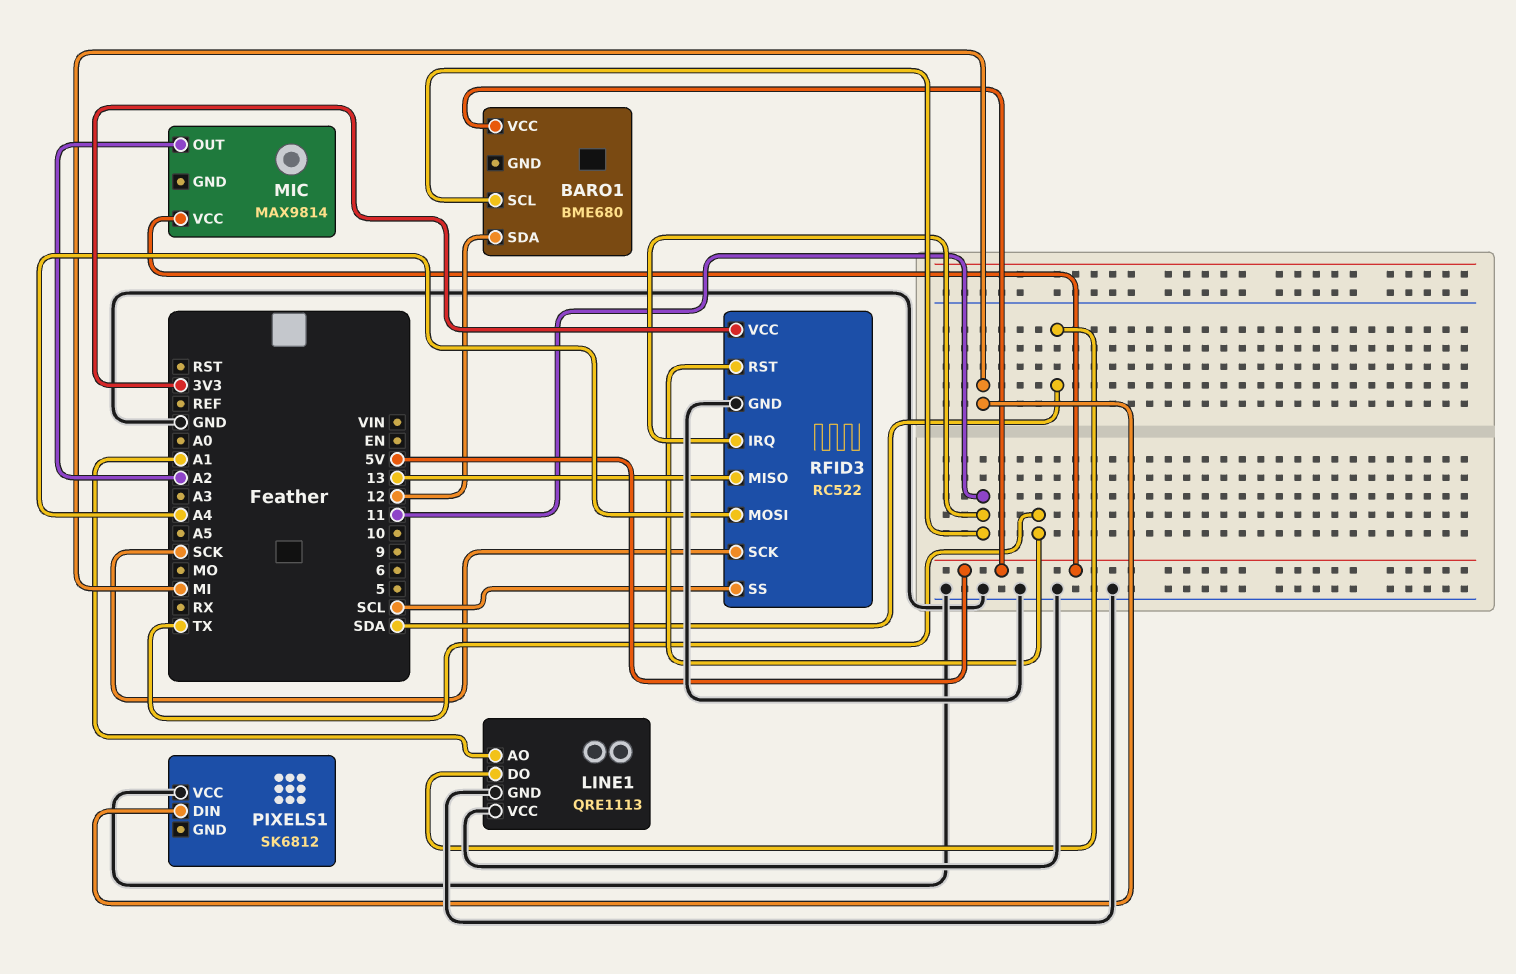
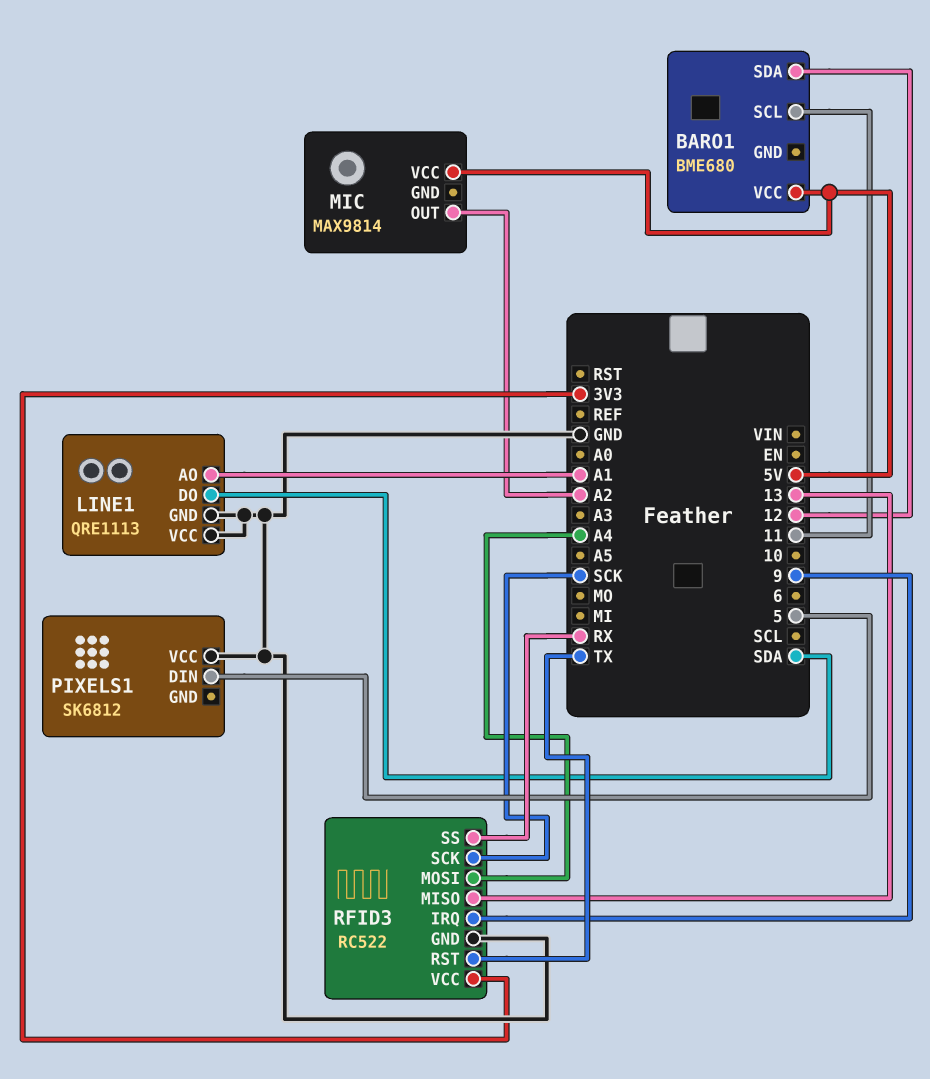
PIXELS1 pin DIN: MI -> 5
RFID3 pin IRQ: 11 -> 9
RFID3 pin SS: SCL -> RX

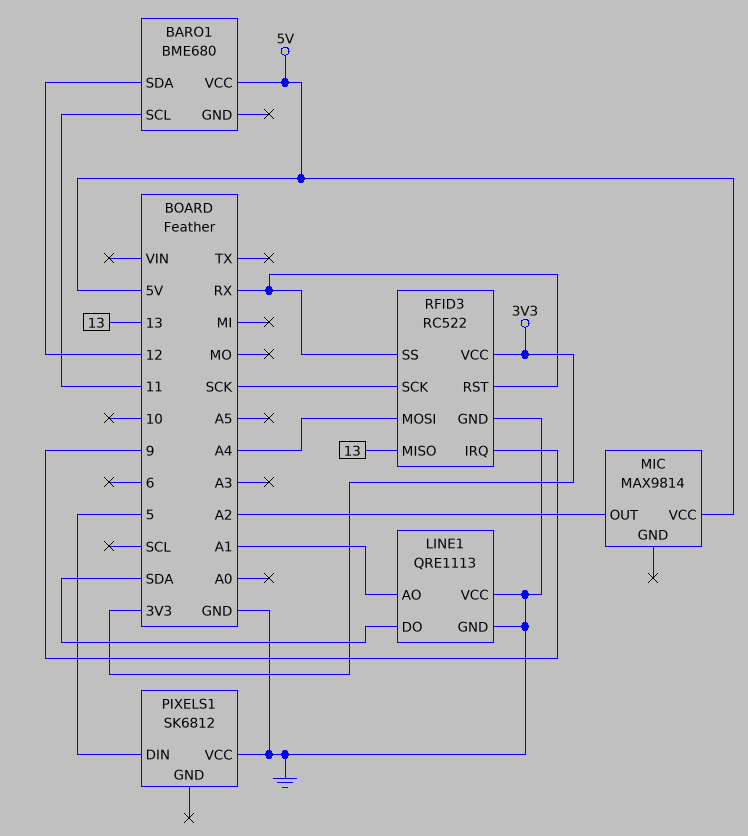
RFID3 pin RST: TX -> RX

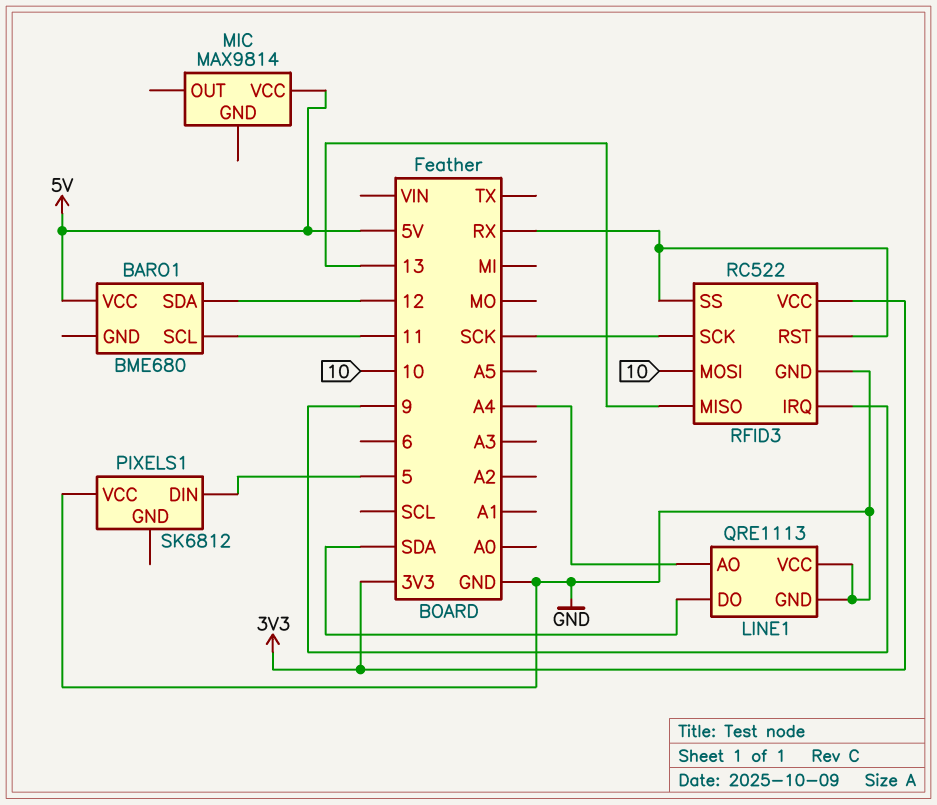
LINE1 pin AO: A1 -> A4
MIC pin OUT: A2 -> none
RFID3 pin MOSI: A4 -> 10

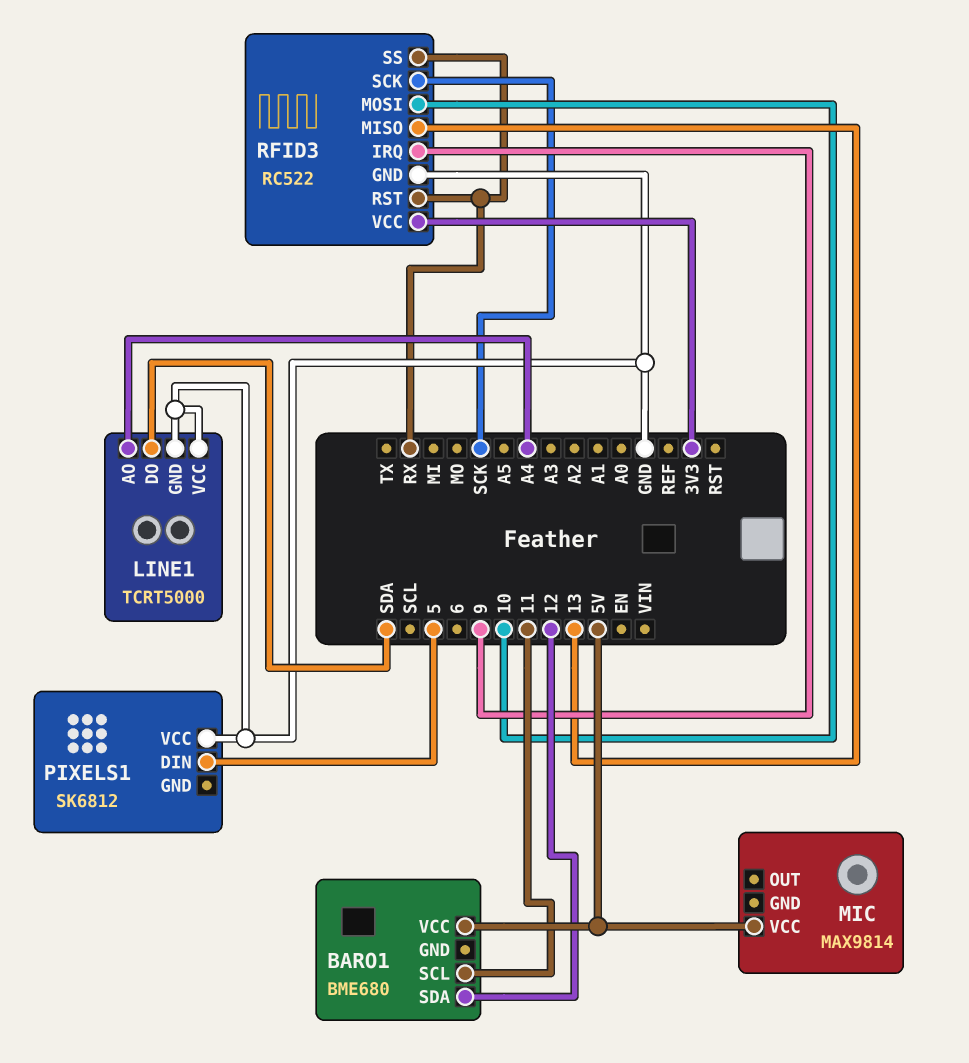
LINE1: QRE1113 -> TCRT5000

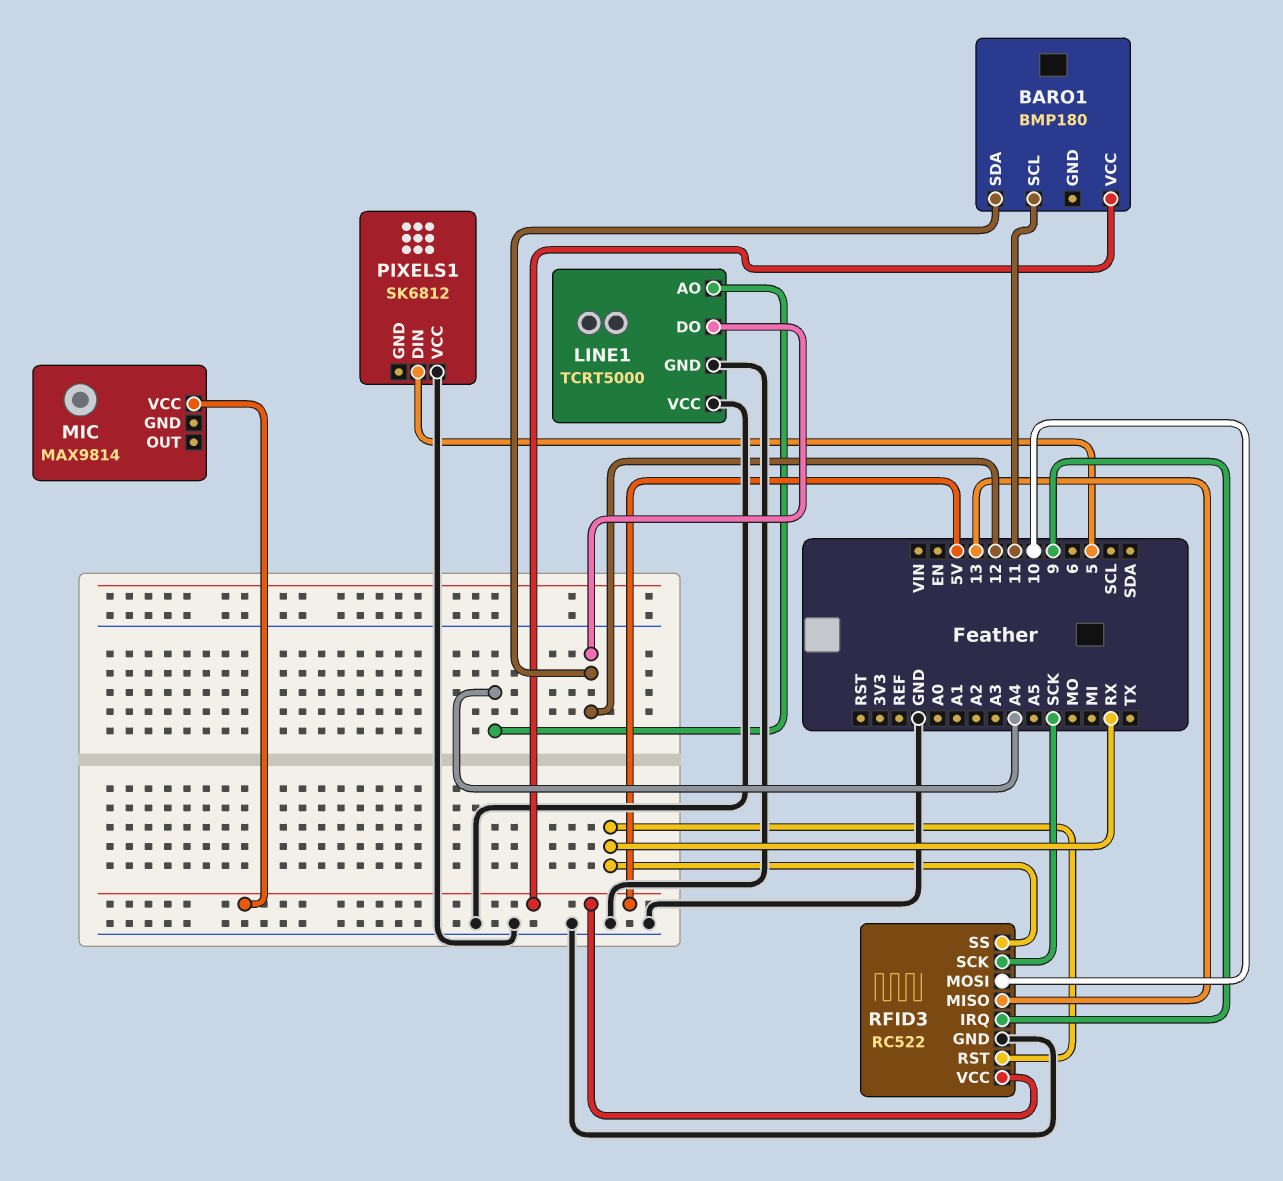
BARO1: BME680 -> BMP180
LINE1 pin DO: SDA -> 12
RFID3 pin VCC: 3V3 -> 5V

